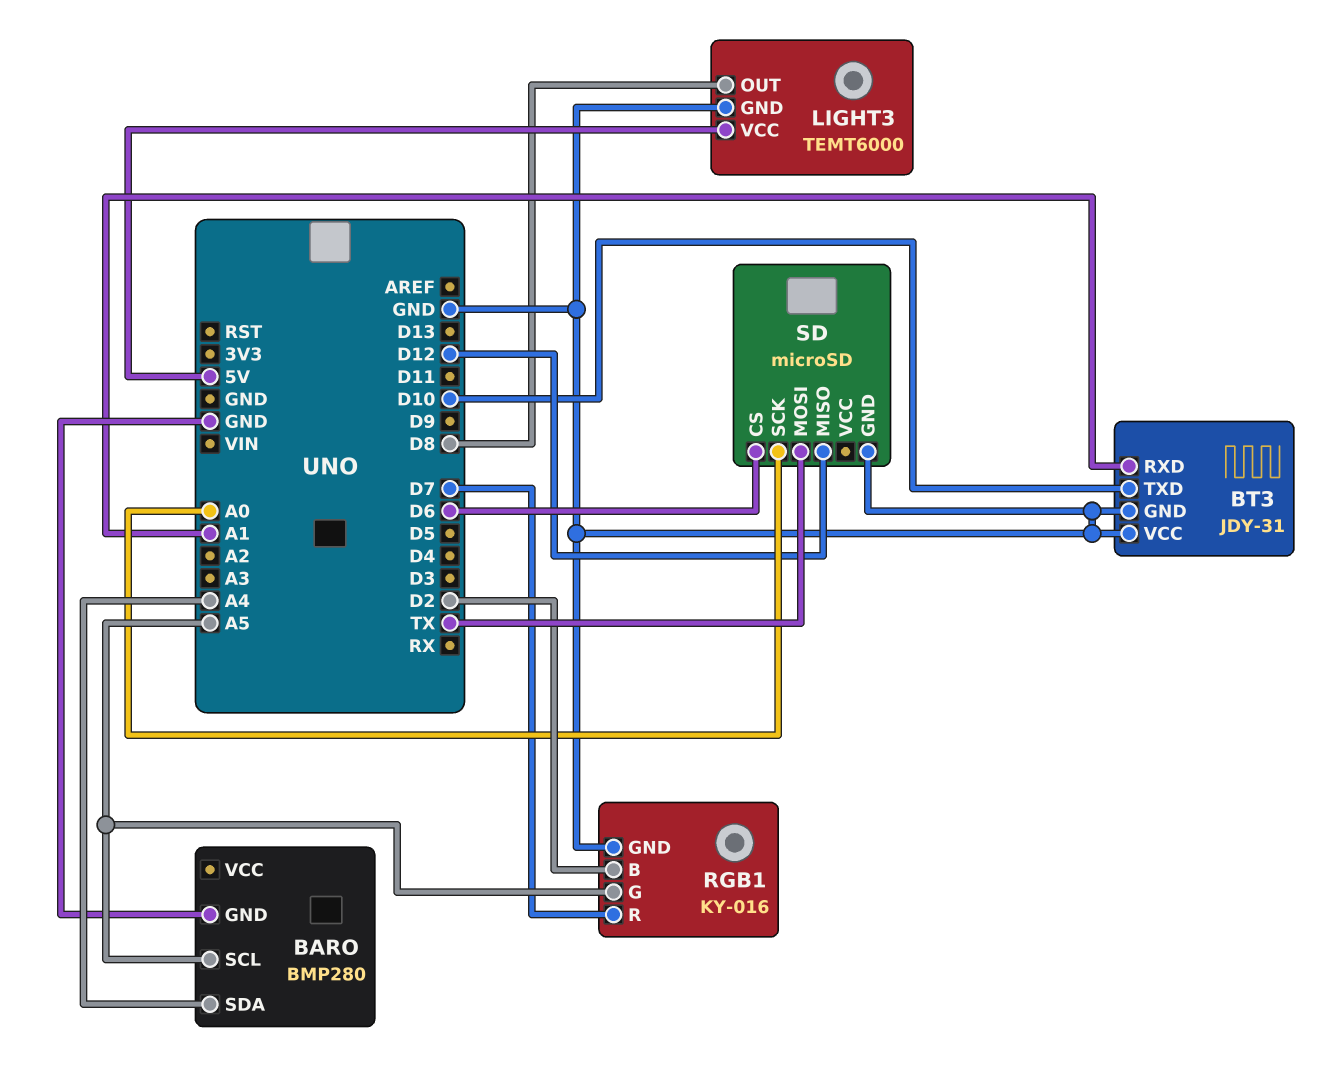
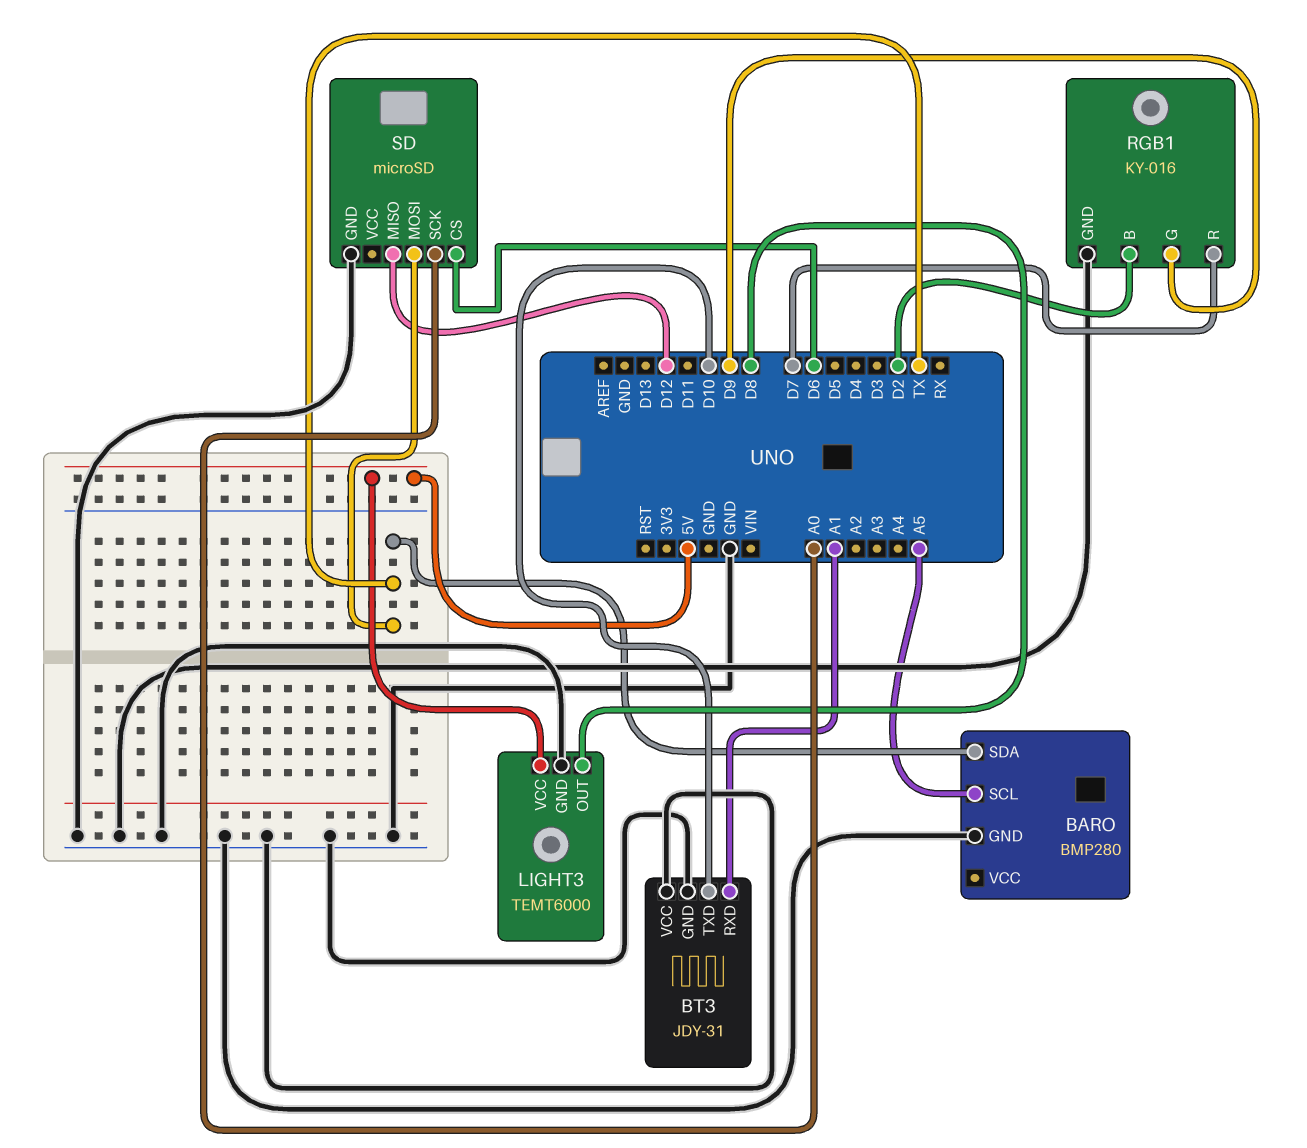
BARO pin SDA: A4 -> TX
RGB1 pin G: A5 -> D9

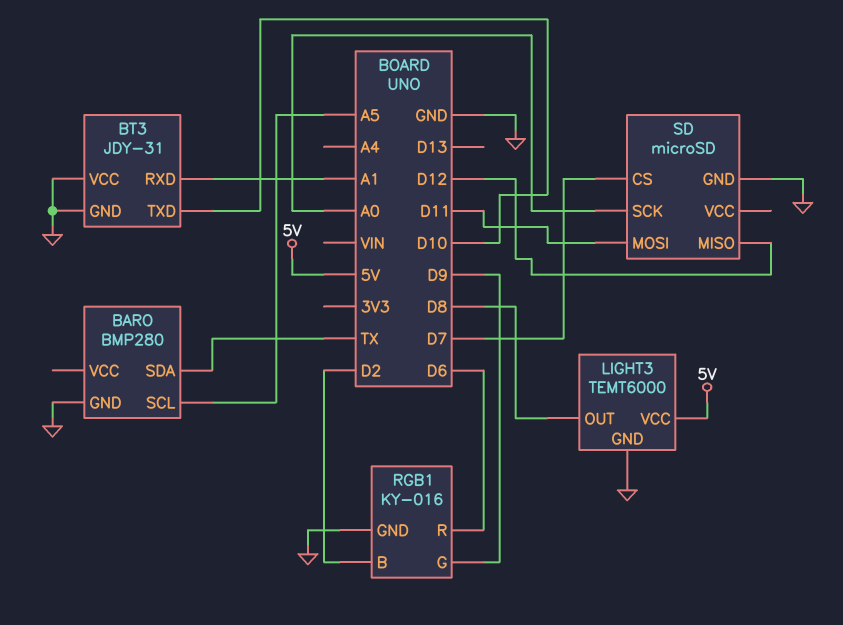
RGB1 pin R: D7 -> D6
SD pin CS: D6 -> D7
SD pin MOSI: TX -> D11

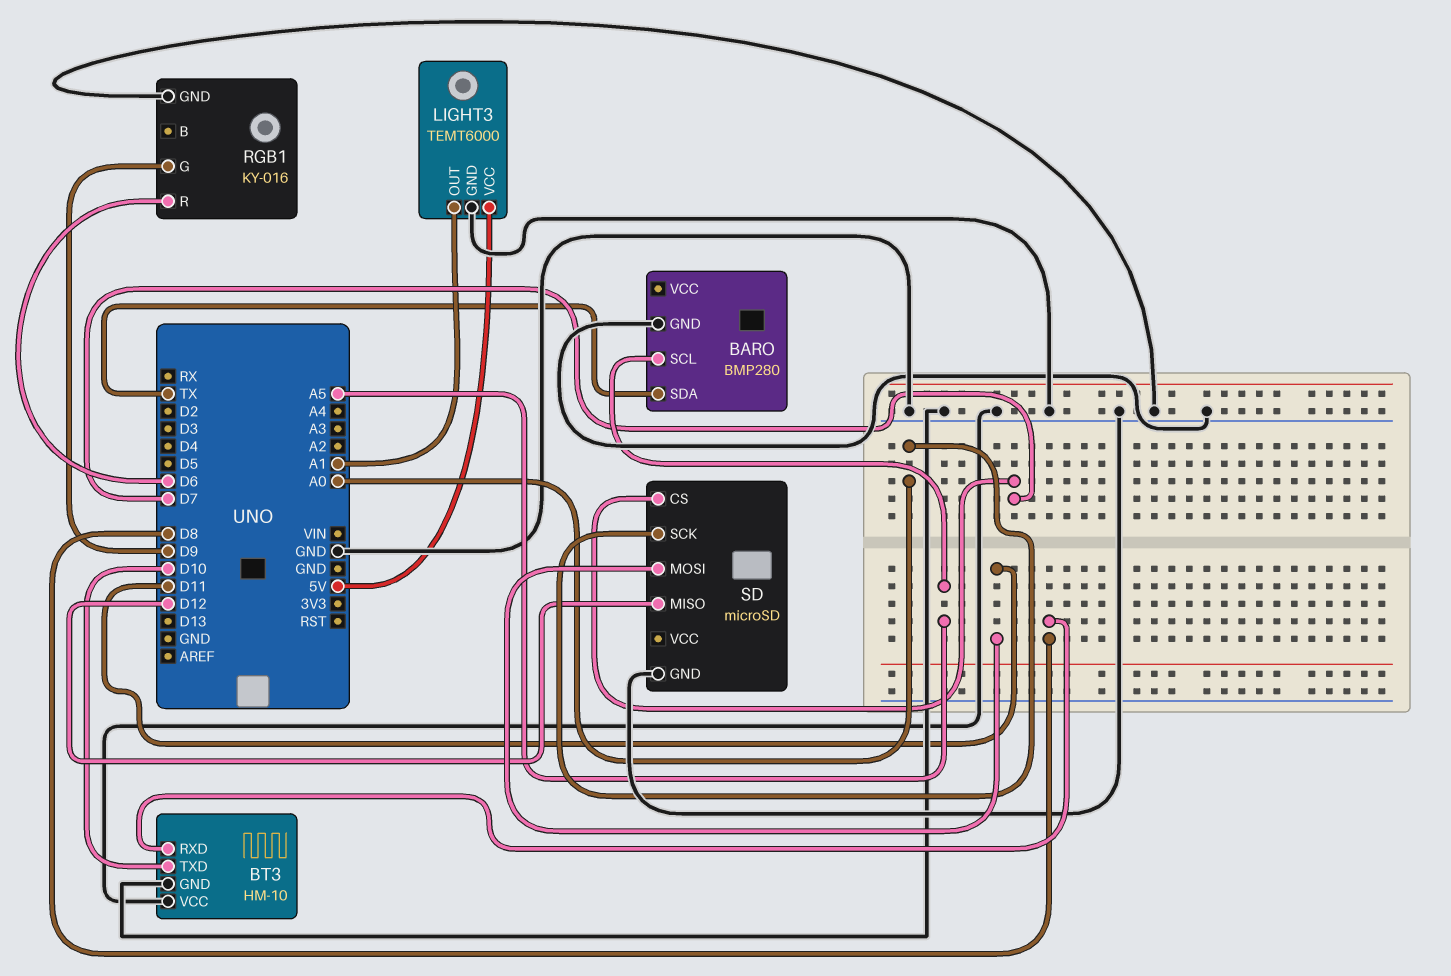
BT3: JDY-31 -> HM-10
BT3 pin RXD: A1 -> D8
LIGHT3 pin OUT: D8 -> A1
RGB1 pin B: D2 -> none

